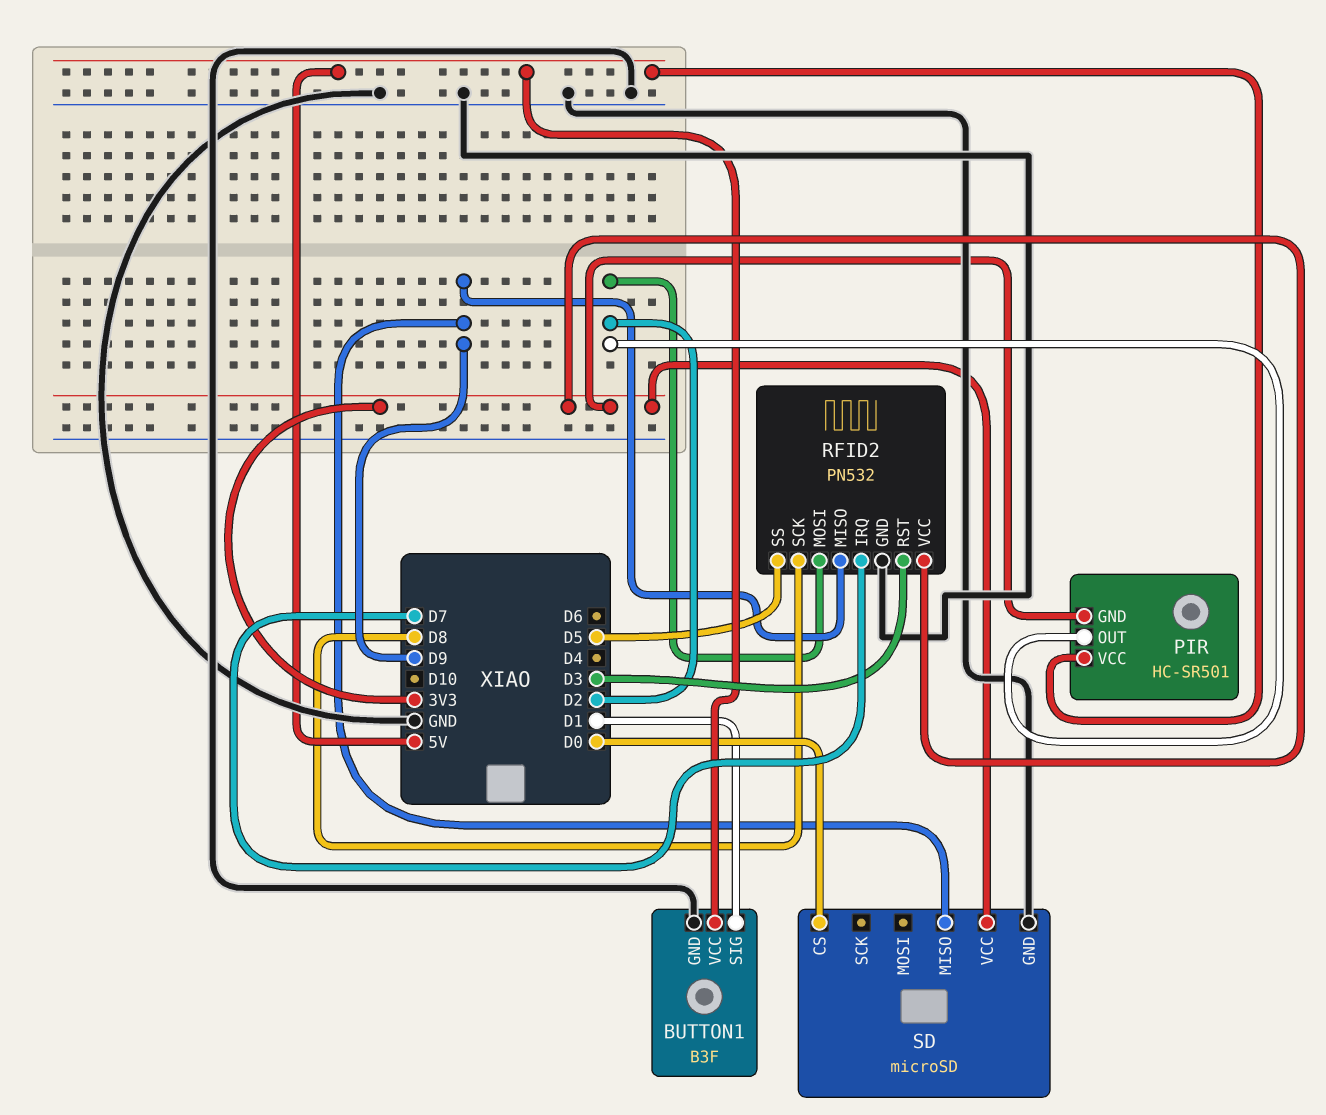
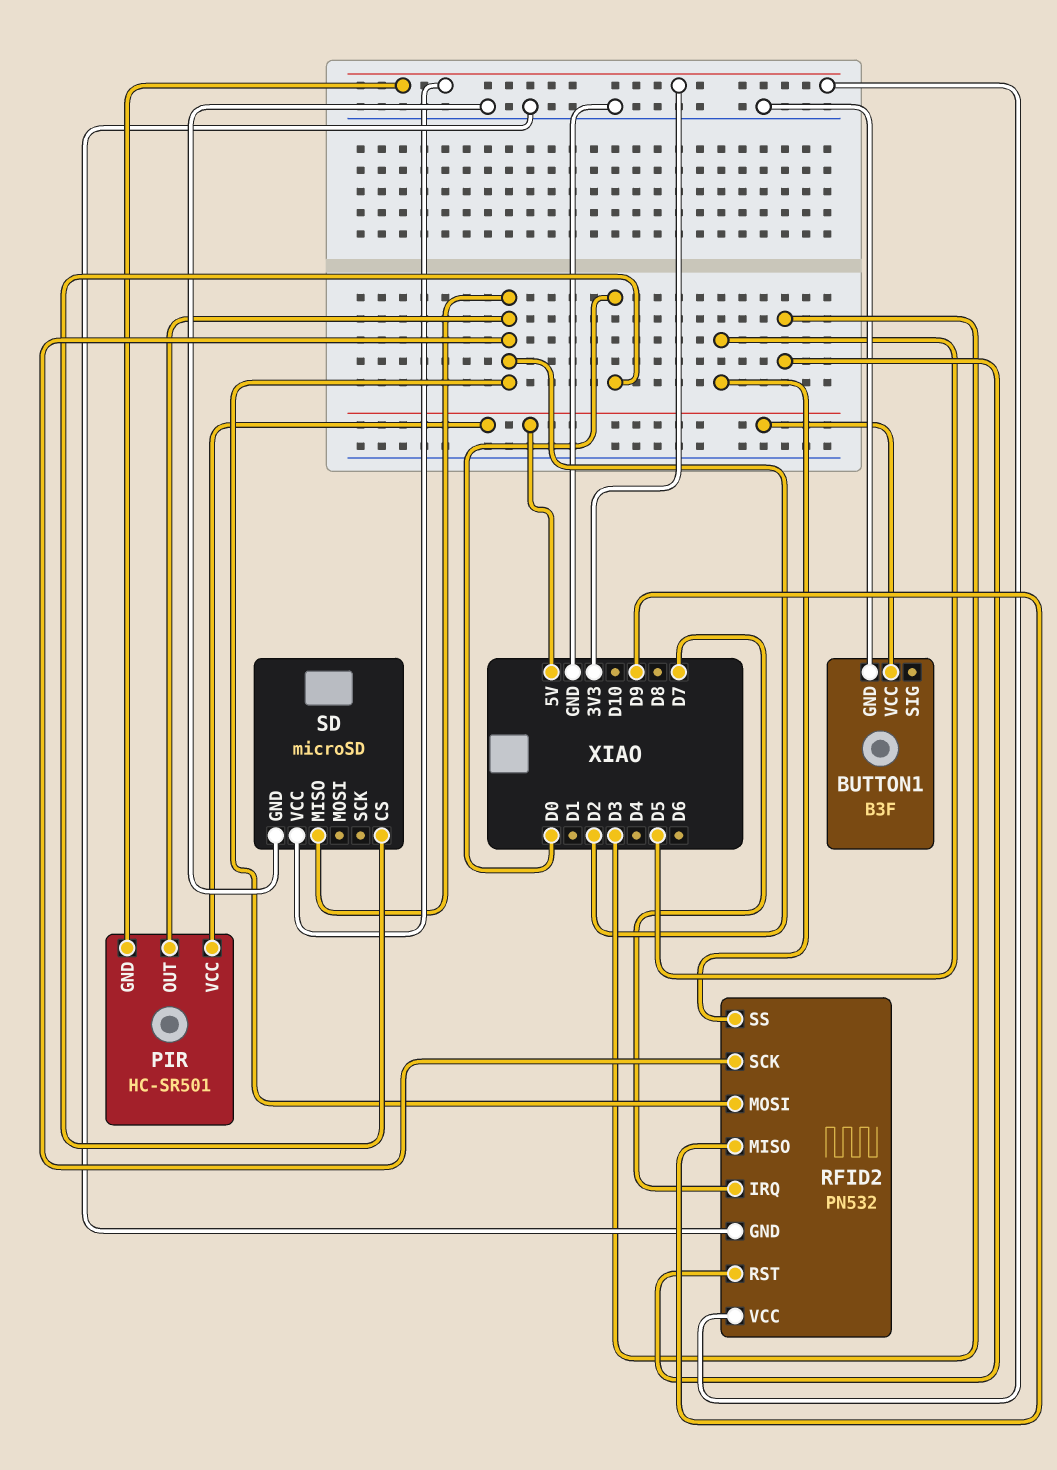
BUTTON1 pin SIG: D1 -> none
RFID2 pin SCK: D8 -> D2
SD pin MISO: D9 -> D2

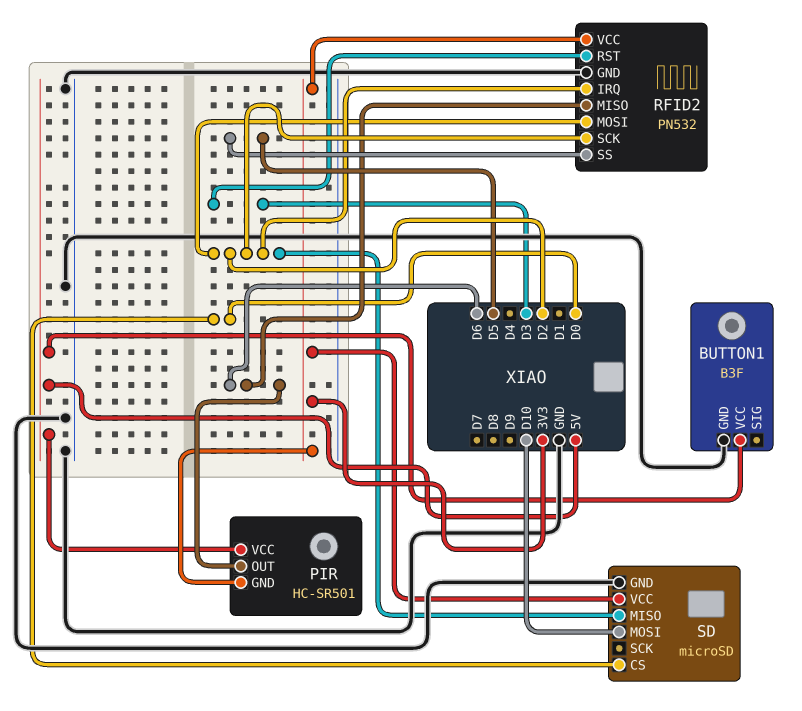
PIR pin OUT: D2 -> D6
RFID2 pin IRQ: D7 -> D2
RFID2 pin MISO: D9 -> D6
SD pin MOSI: none -> D10

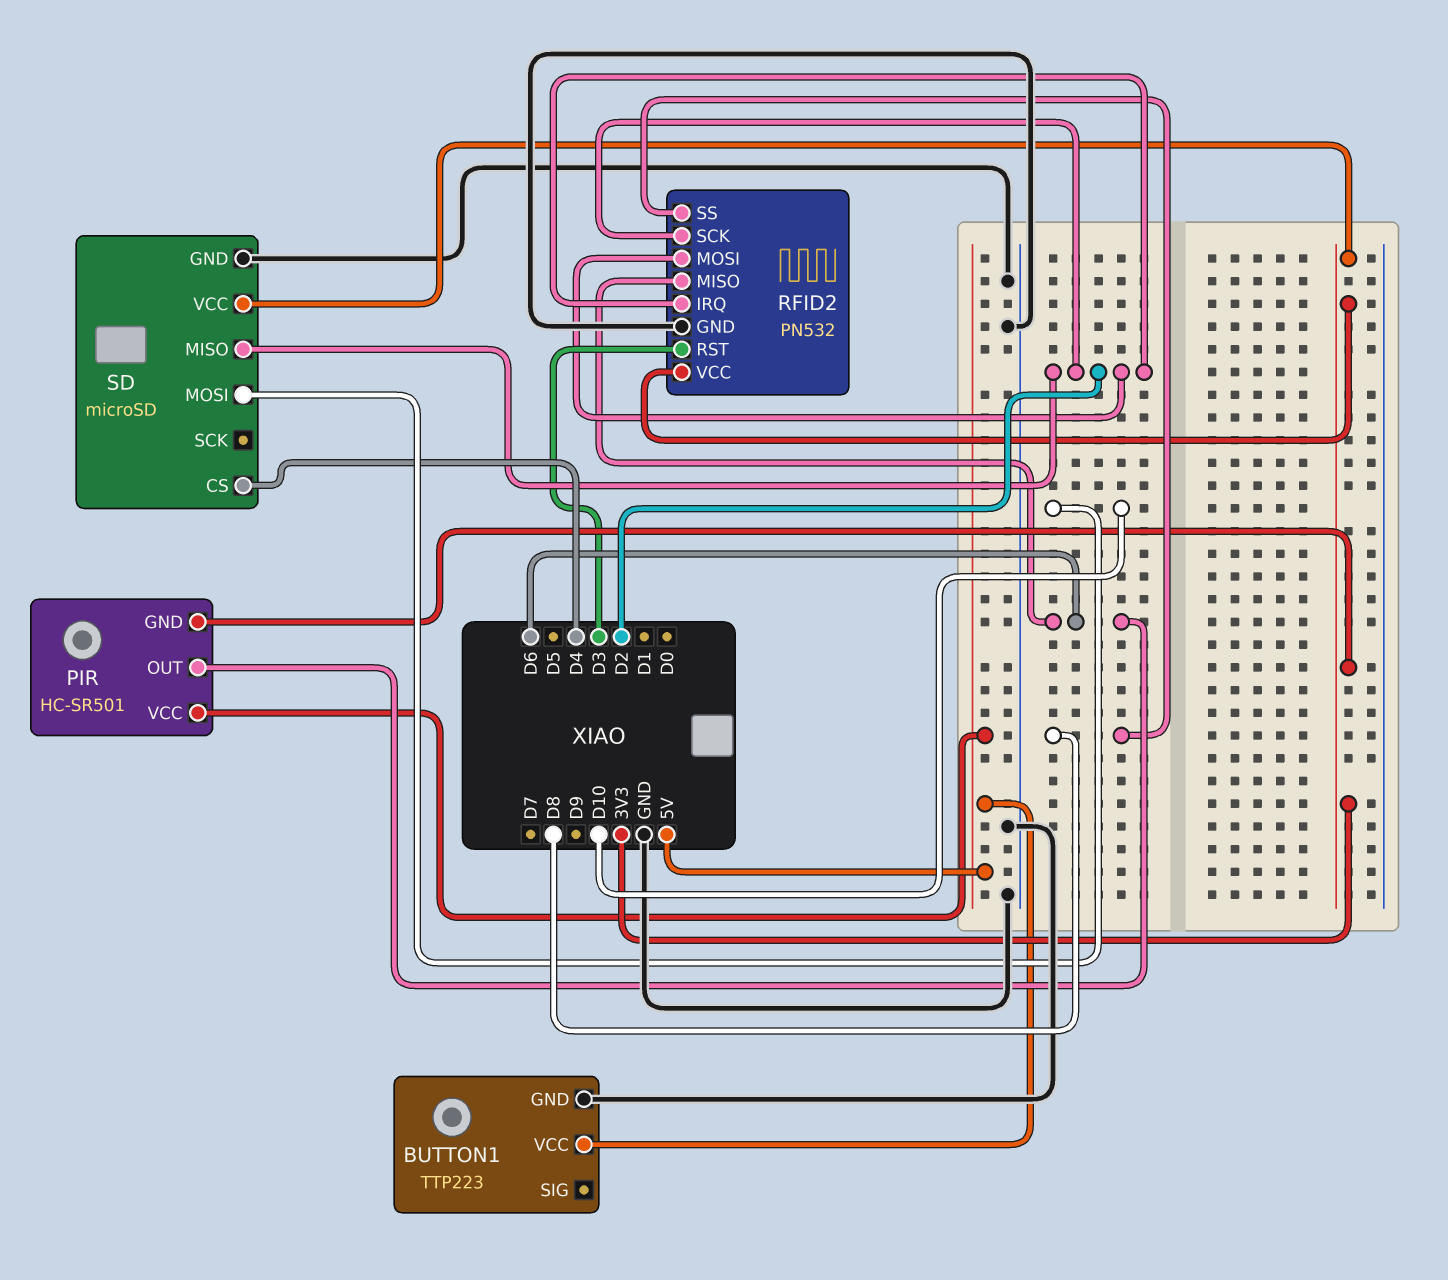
BUTTON1: B3F -> TTP223
RFID2 pin SS: D5 -> D8
SD pin CS: D0 -> D4

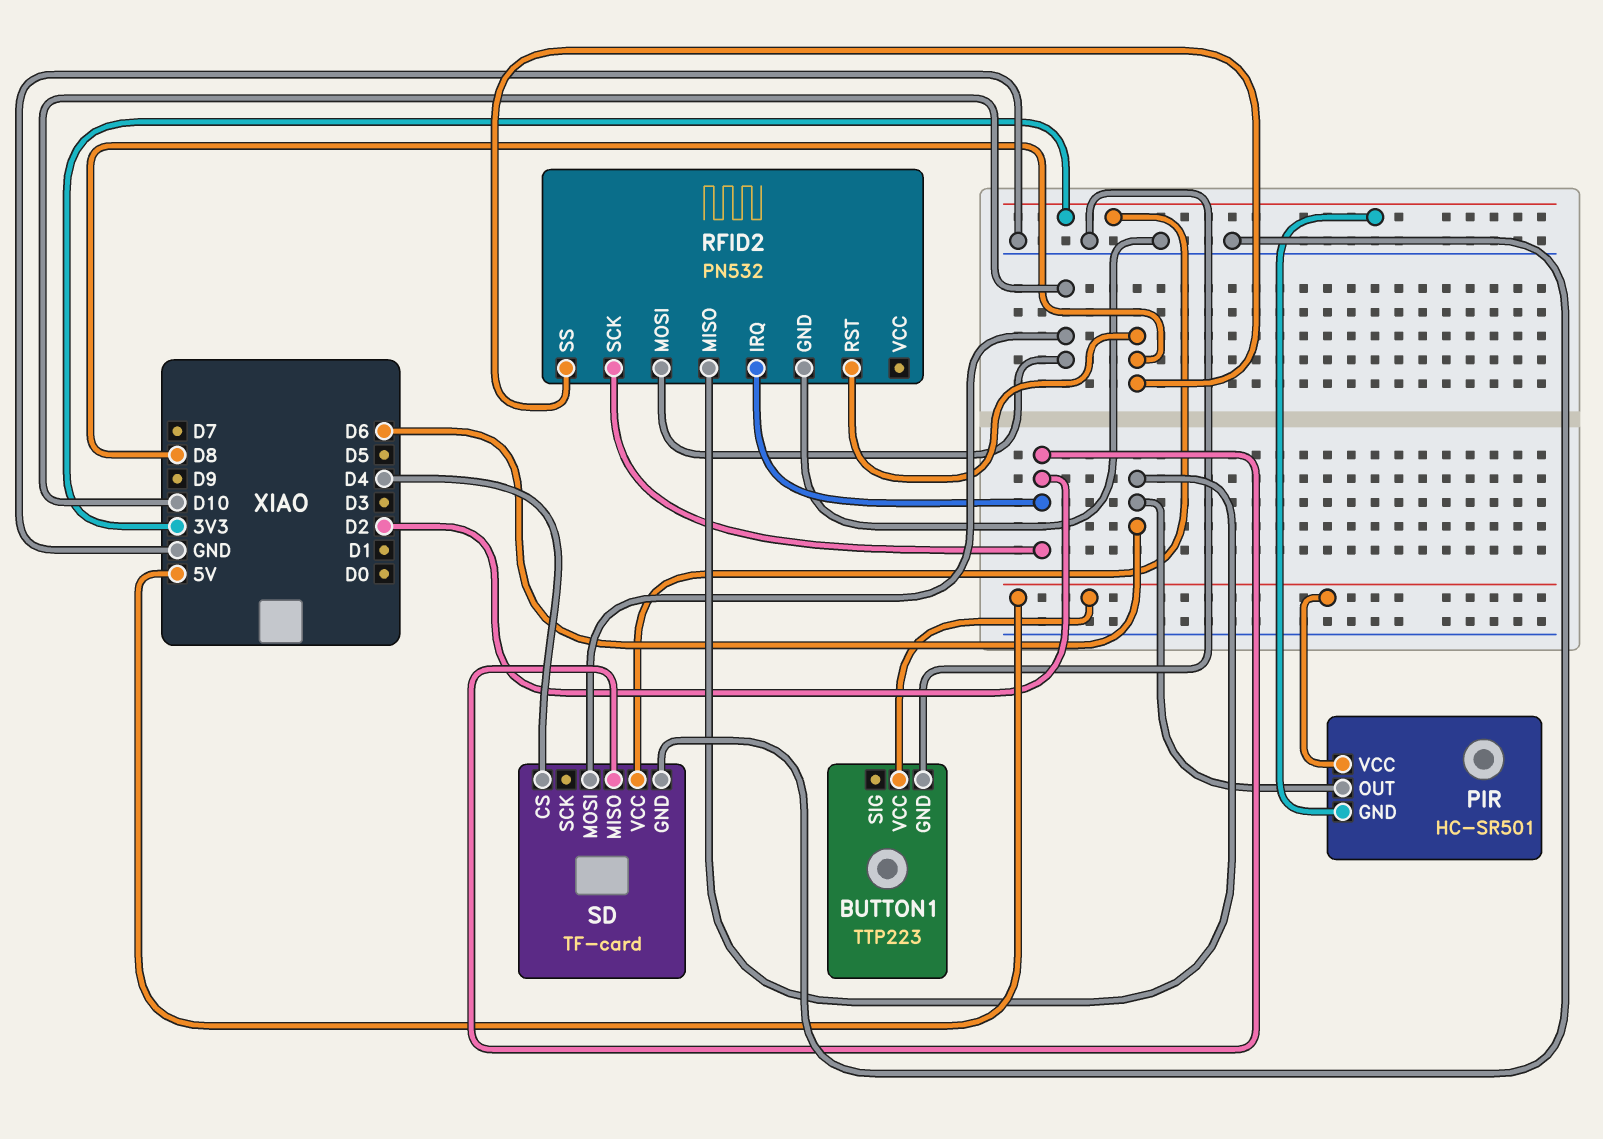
RFID2 pin MOSI: D2 -> D10
RFID2 pin RST: D3 -> D8
RFID2 pin VCC: 3V3 -> none
SD: microSD -> TF-card

